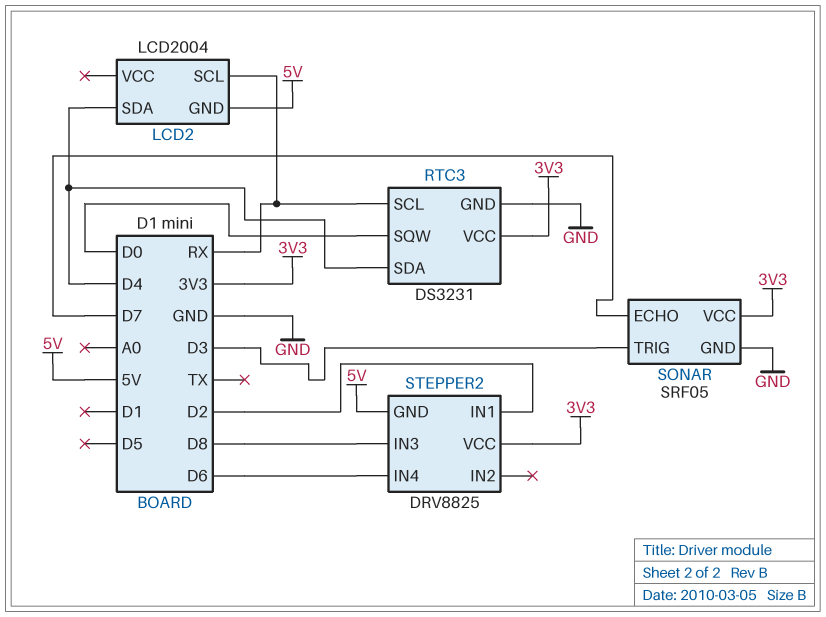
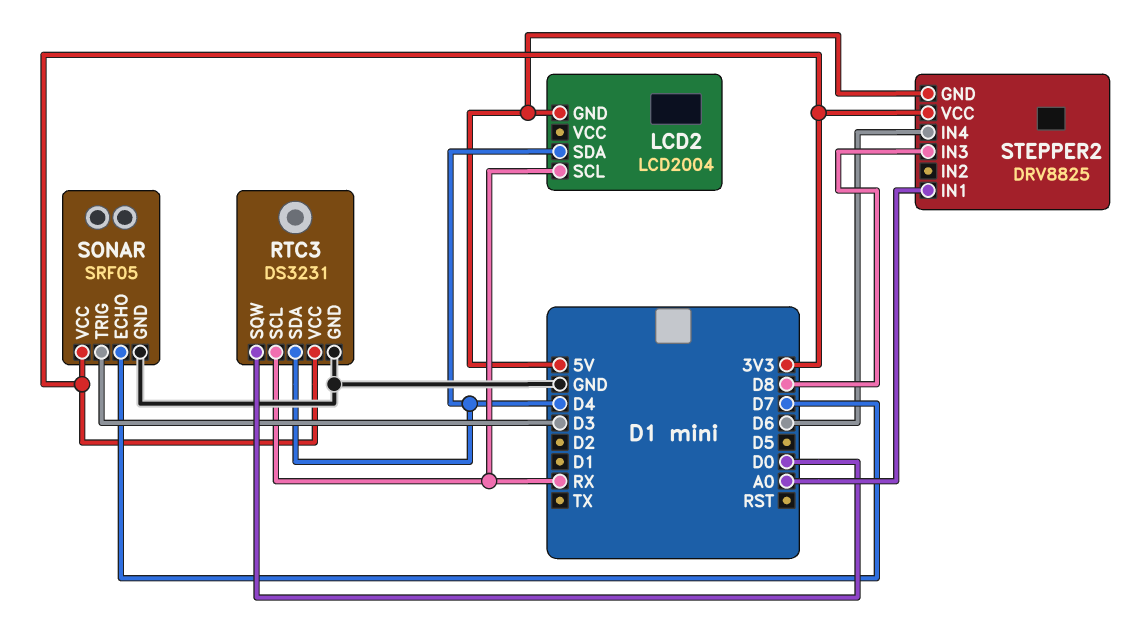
STEPPER2 pin IN1: D2 -> A0

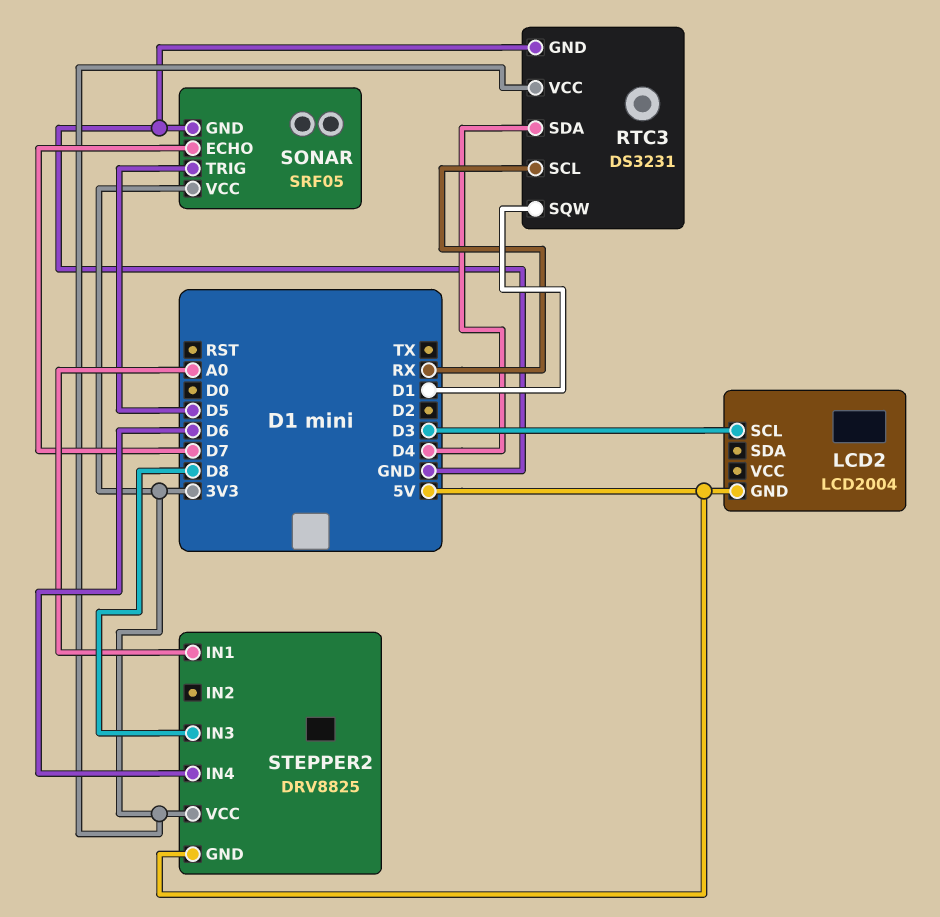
LCD2 pin SCL: RX -> D3
LCD2 pin SDA: D4 -> none
RTC3 pin SQW: D0 -> D1
SONAR pin TRIG: D3 -> D5

